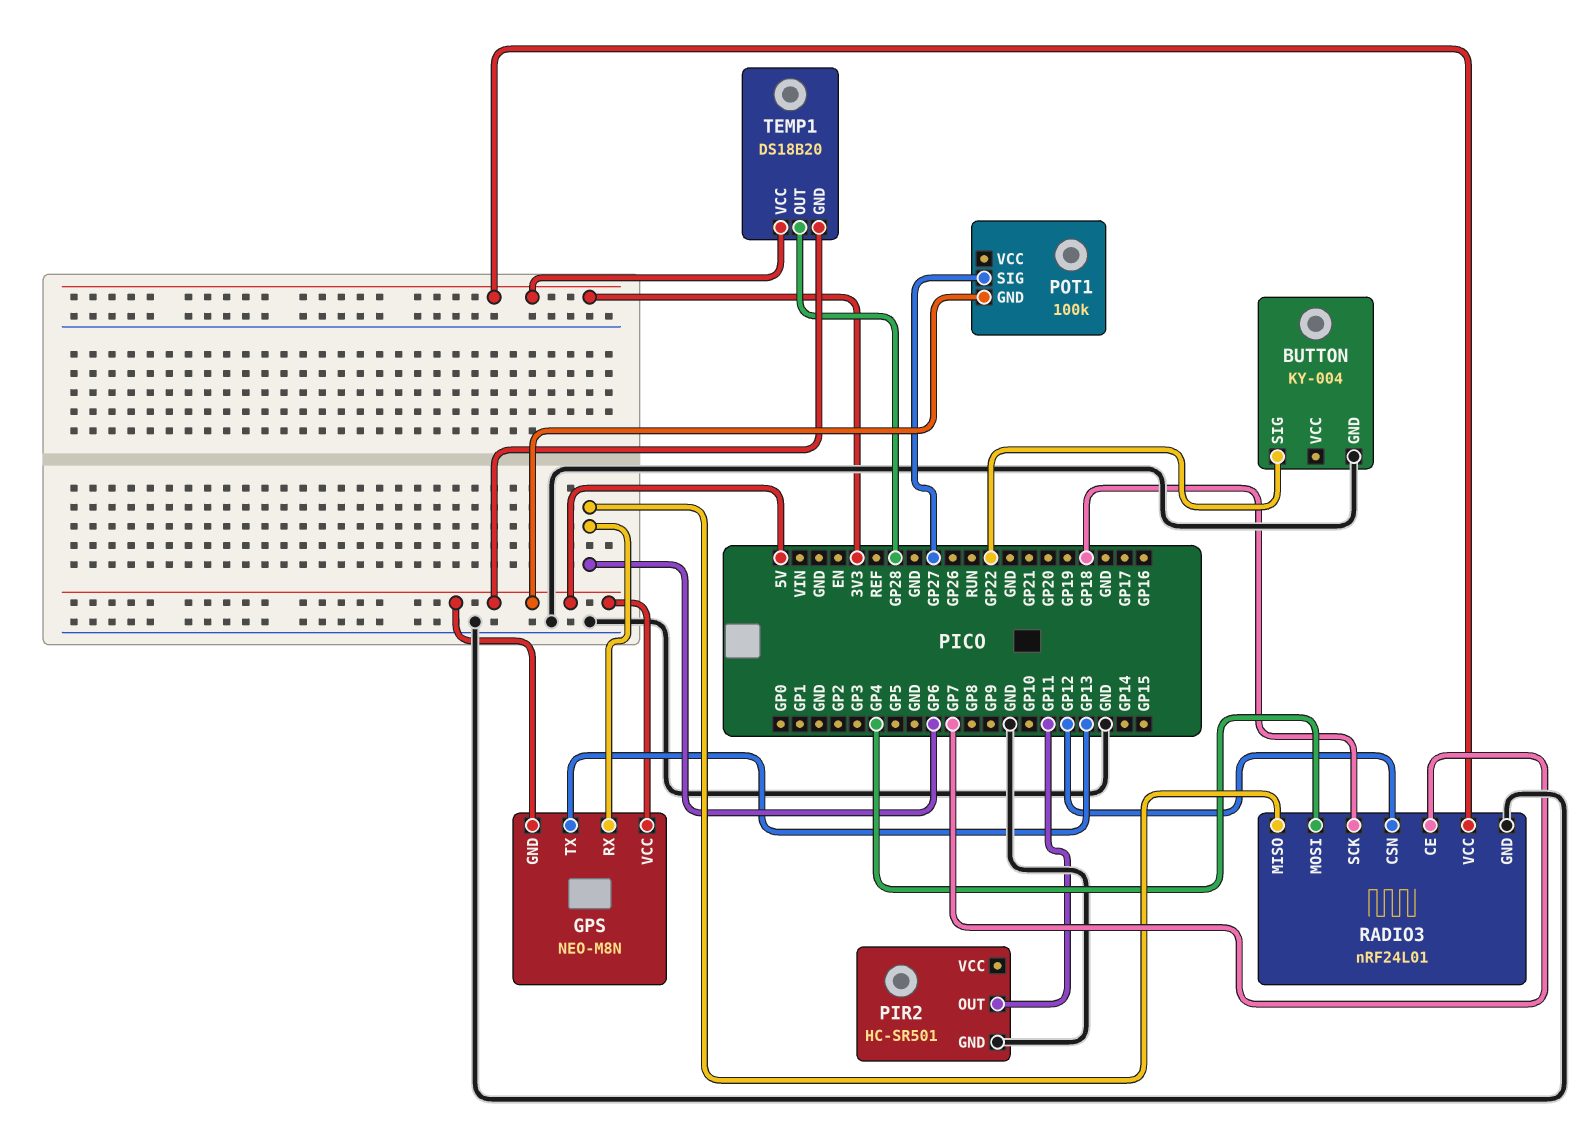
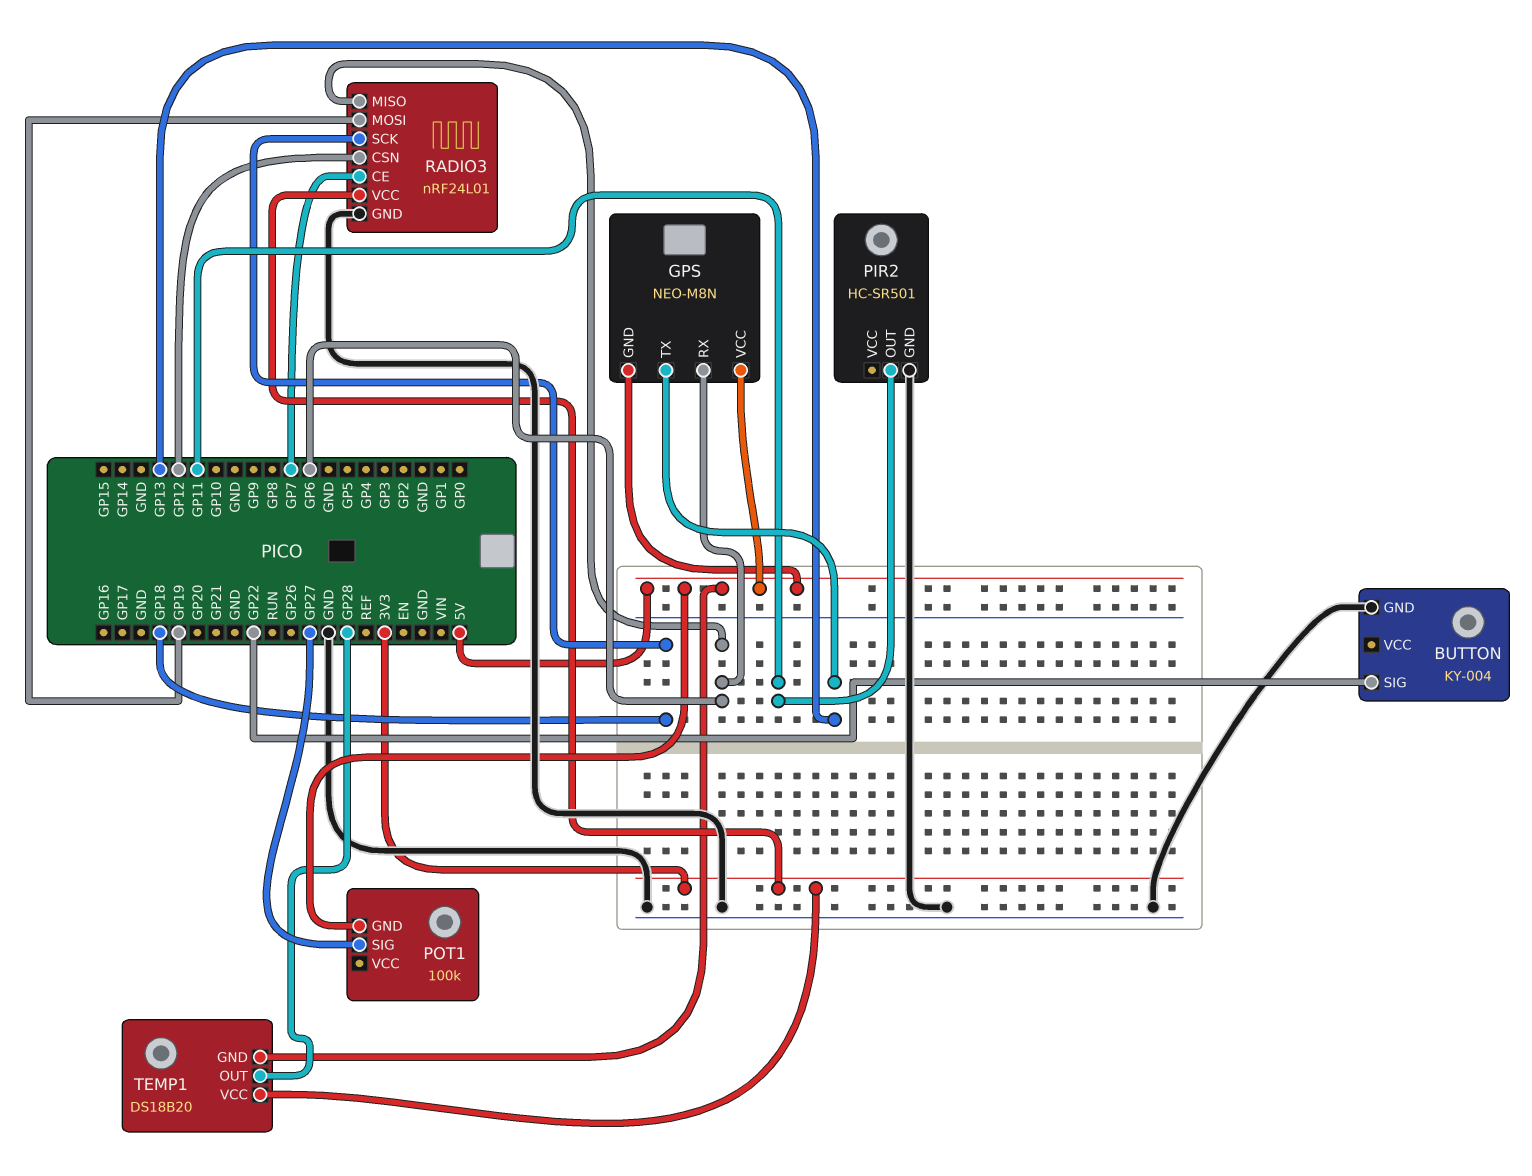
RADIO3 pin MOSI: GP4 -> GP19

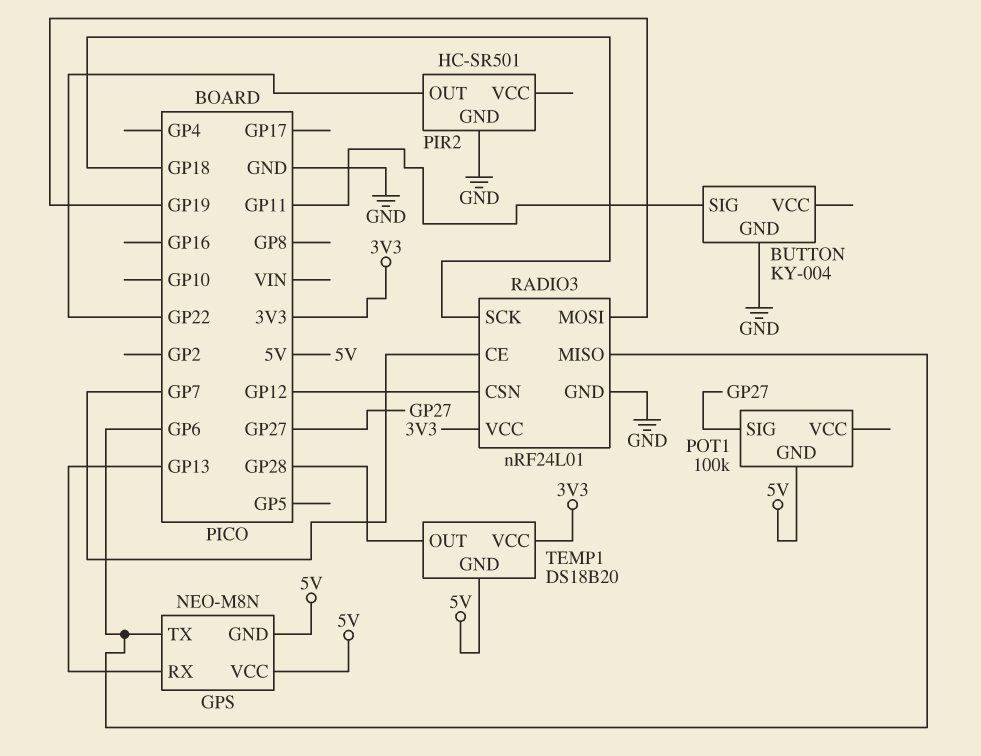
BUTTON pin SIG: GP22 -> GP11
GPS pin RX: GP6 -> GP13
GPS pin TX: GP13 -> GP6
PIR2 pin OUT: GP11 -> GP22

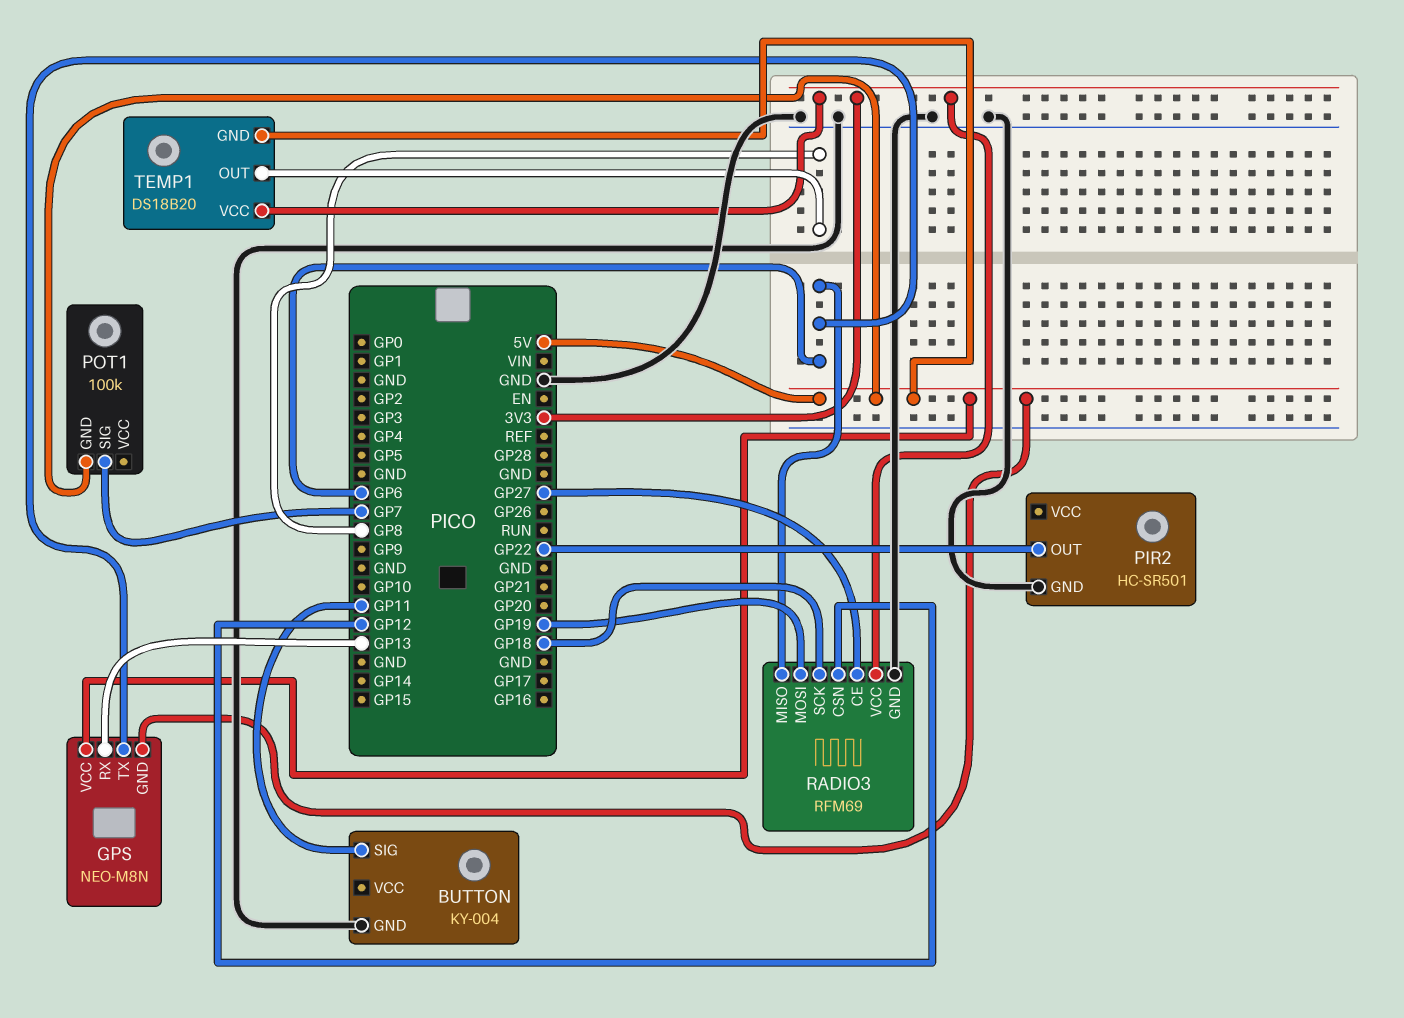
POT1 pin SIG: GP27 -> GP7
RADIO3: nRF24L01 -> RFM69
RADIO3 pin CE: GP7 -> GP27
TEMP1 pin OUT: GP28 -> GP8

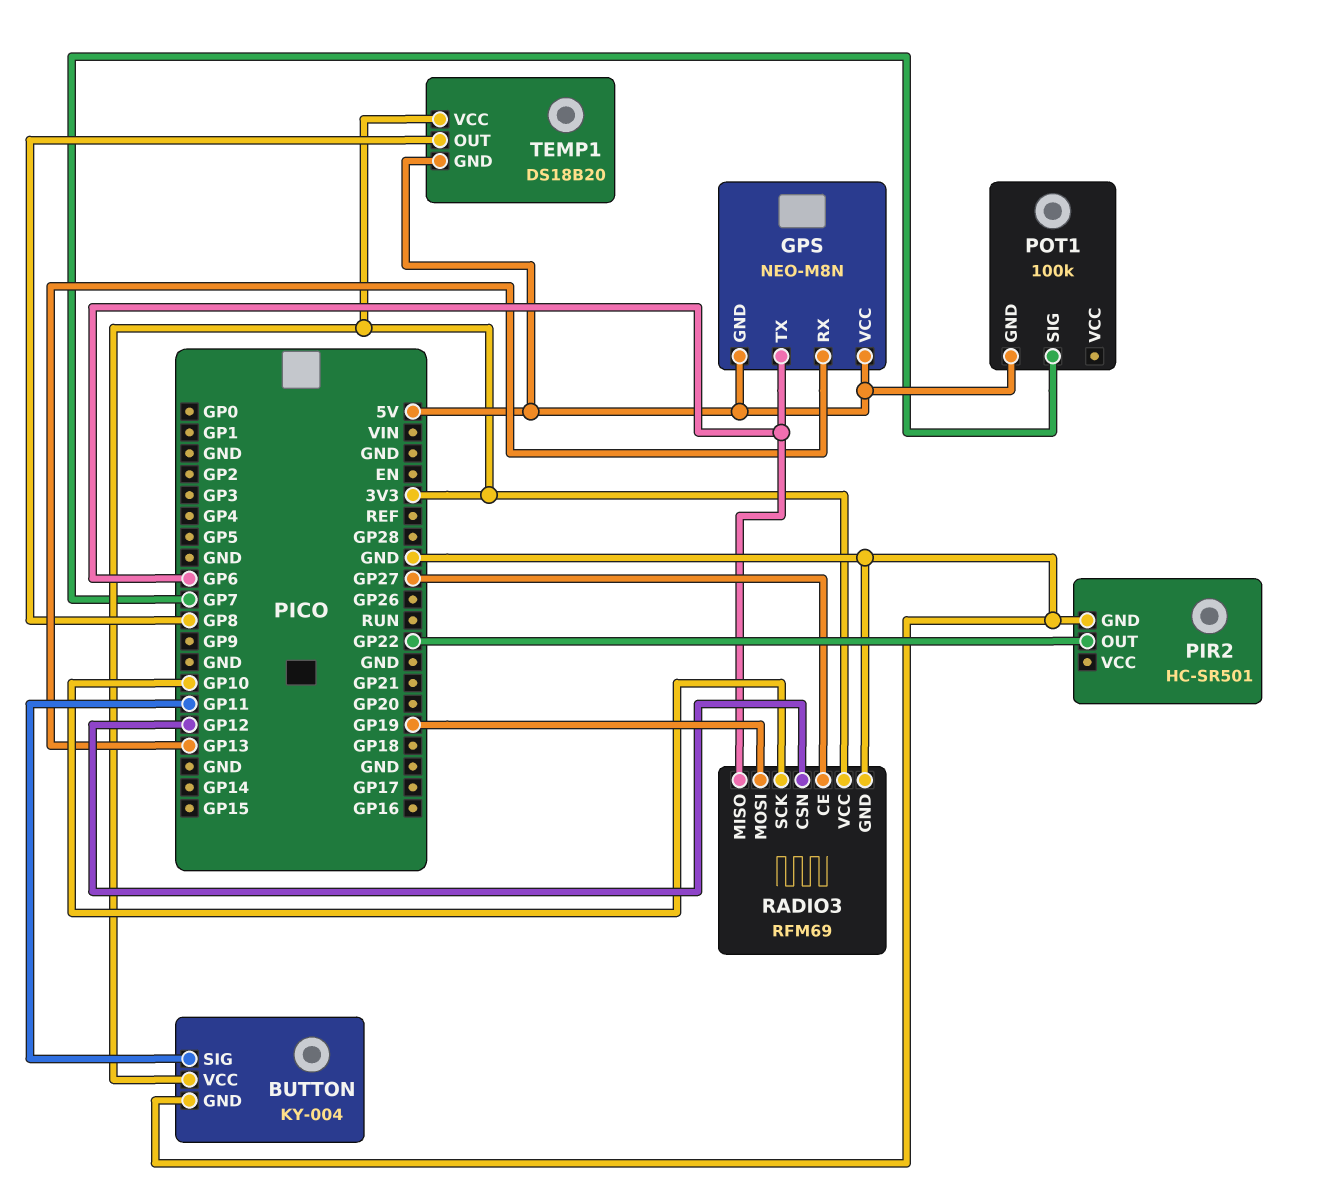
BUTTON pin VCC: none -> 3V3
RADIO3 pin SCK: GP18 -> GP10

